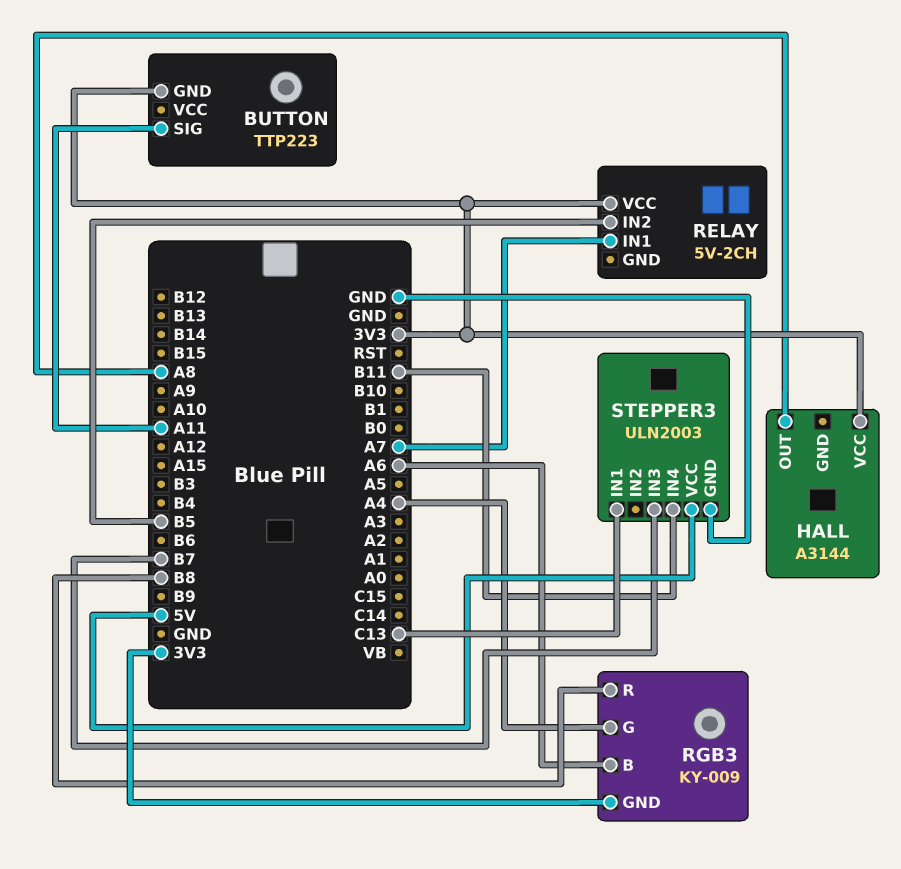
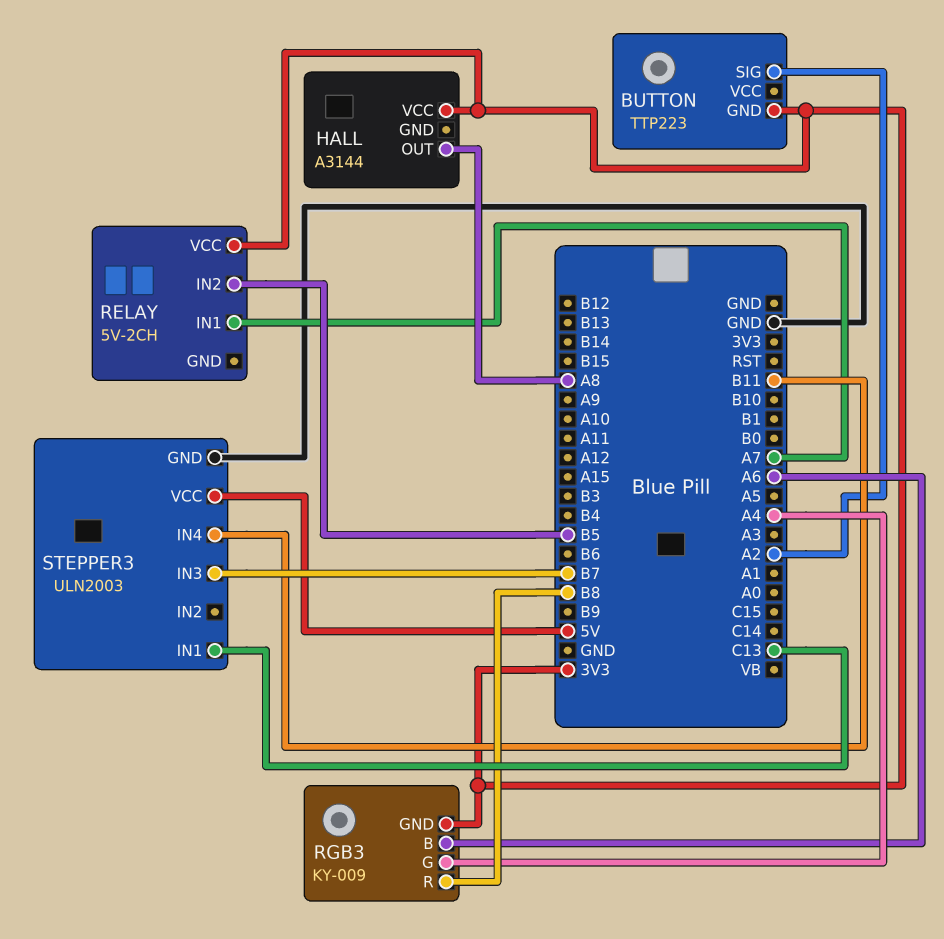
BUTTON pin SIG: A11 -> A2

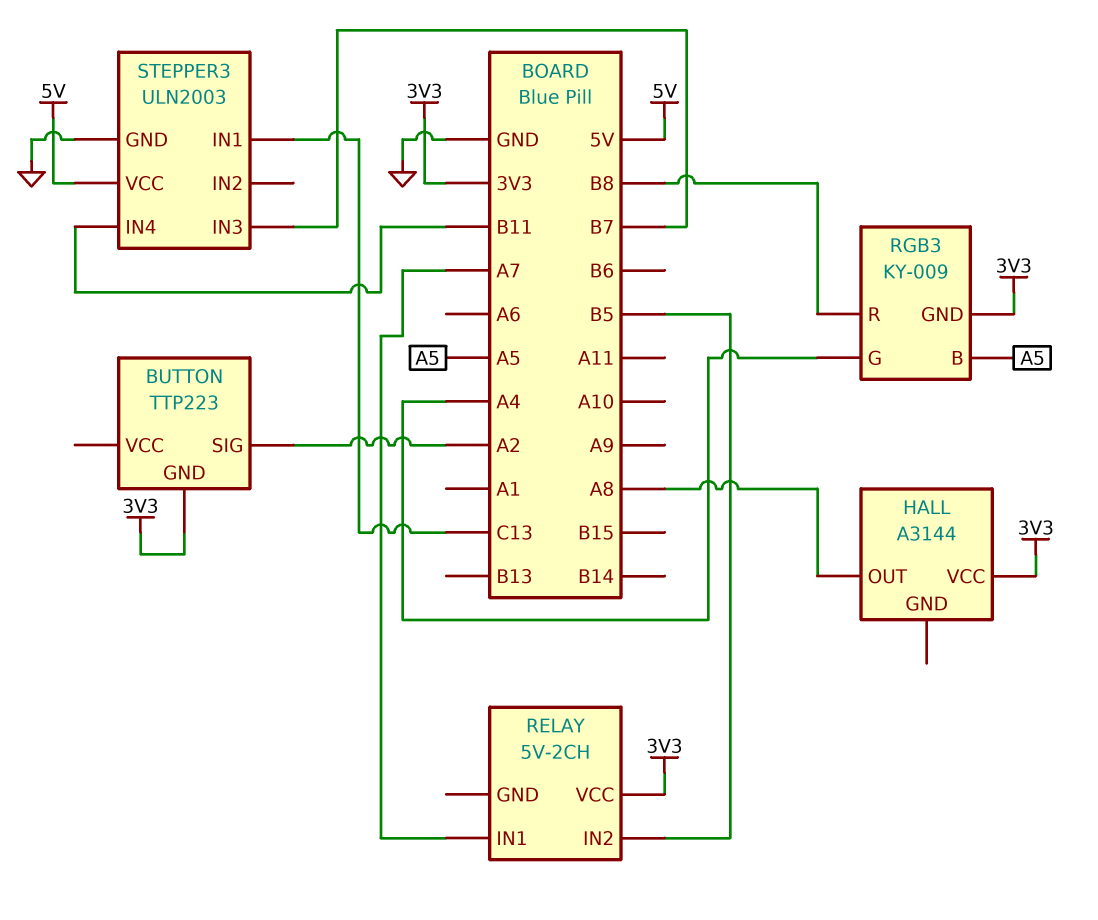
RGB3 pin B: A6 -> A5

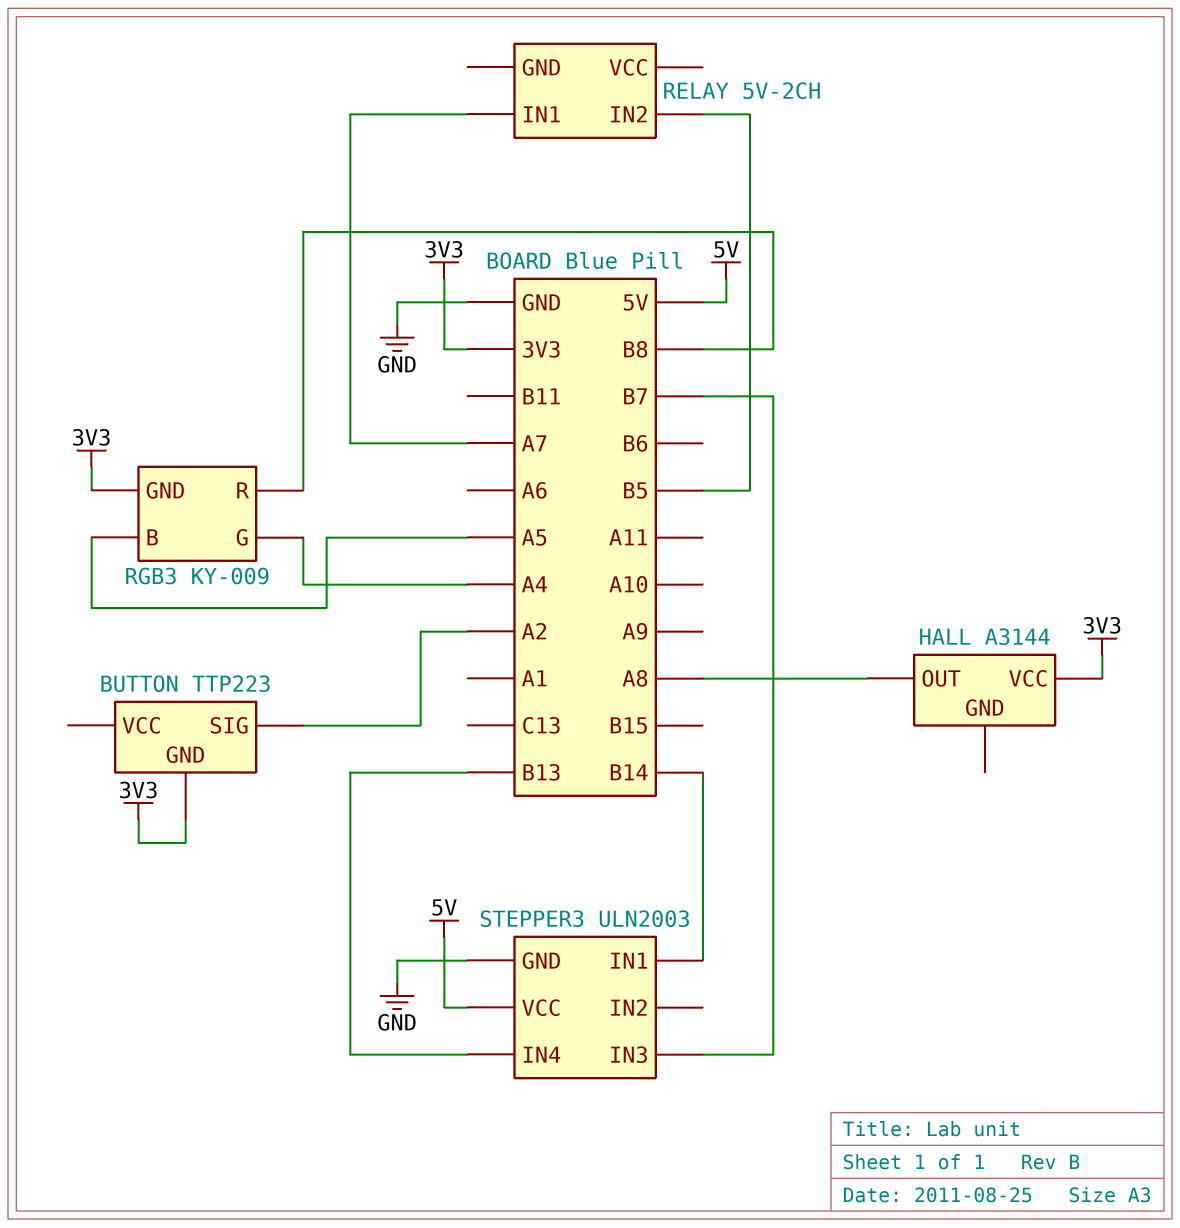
RELAY pin VCC: 3V3 -> none
STEPPER3 pin IN1: C13 -> B14
STEPPER3 pin IN4: B11 -> B13

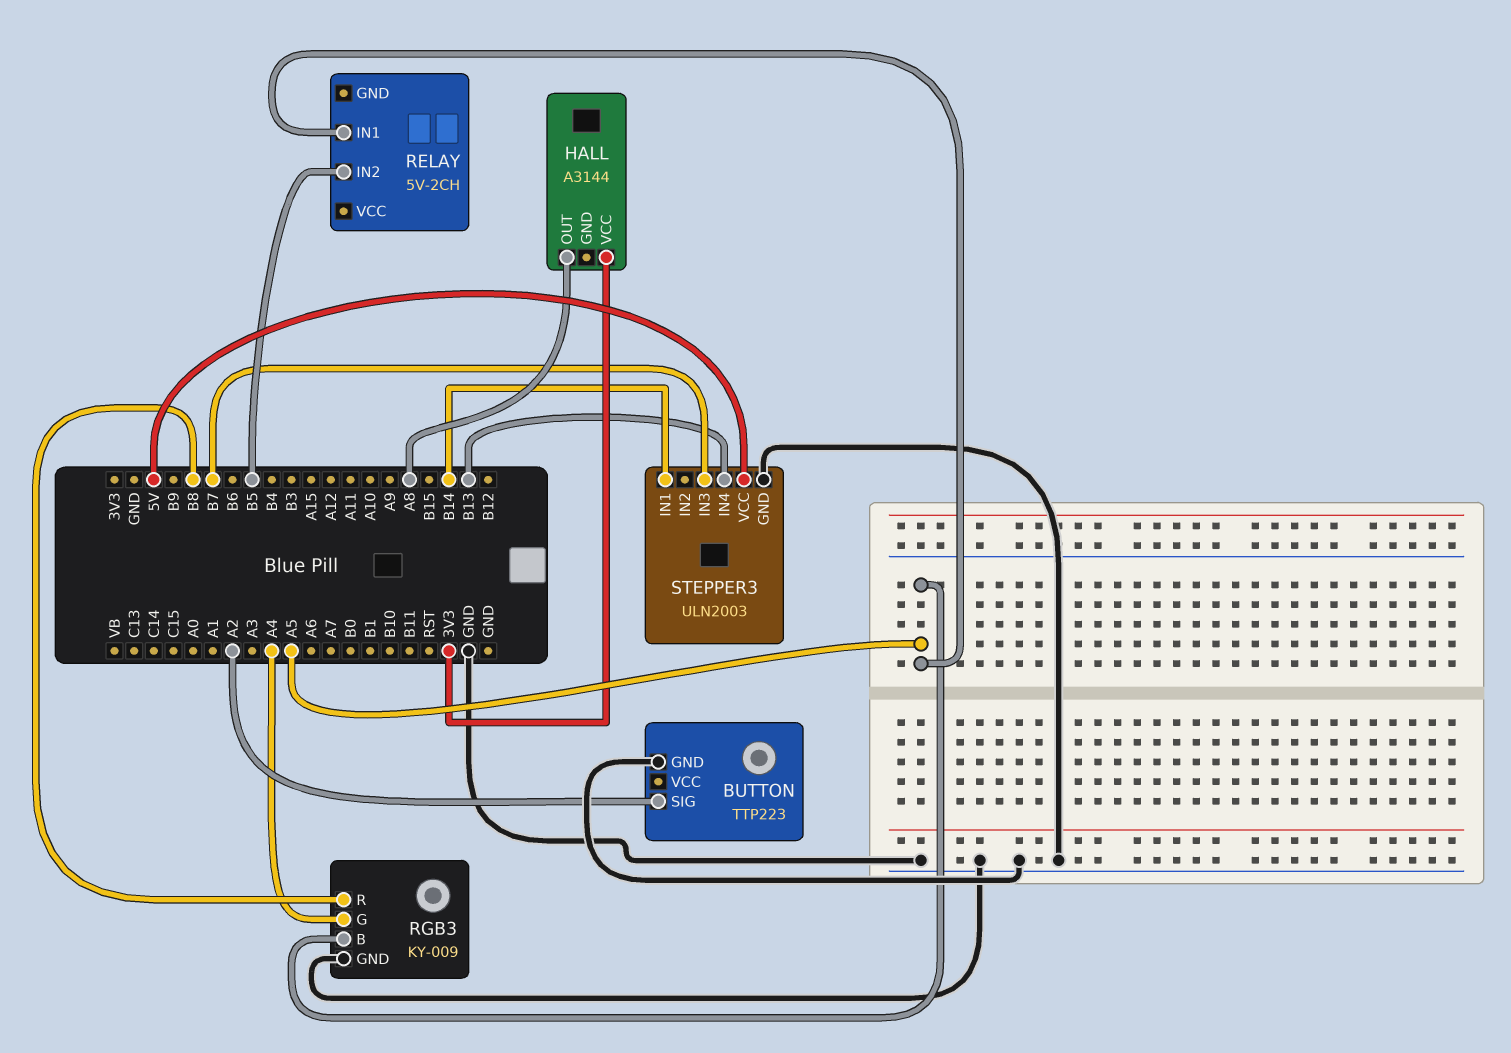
BUTTON pin GND: 3V3 -> GND
RELAY pin IN1: A7 -> A5
RGB3 pin GND: 3V3 -> GND

